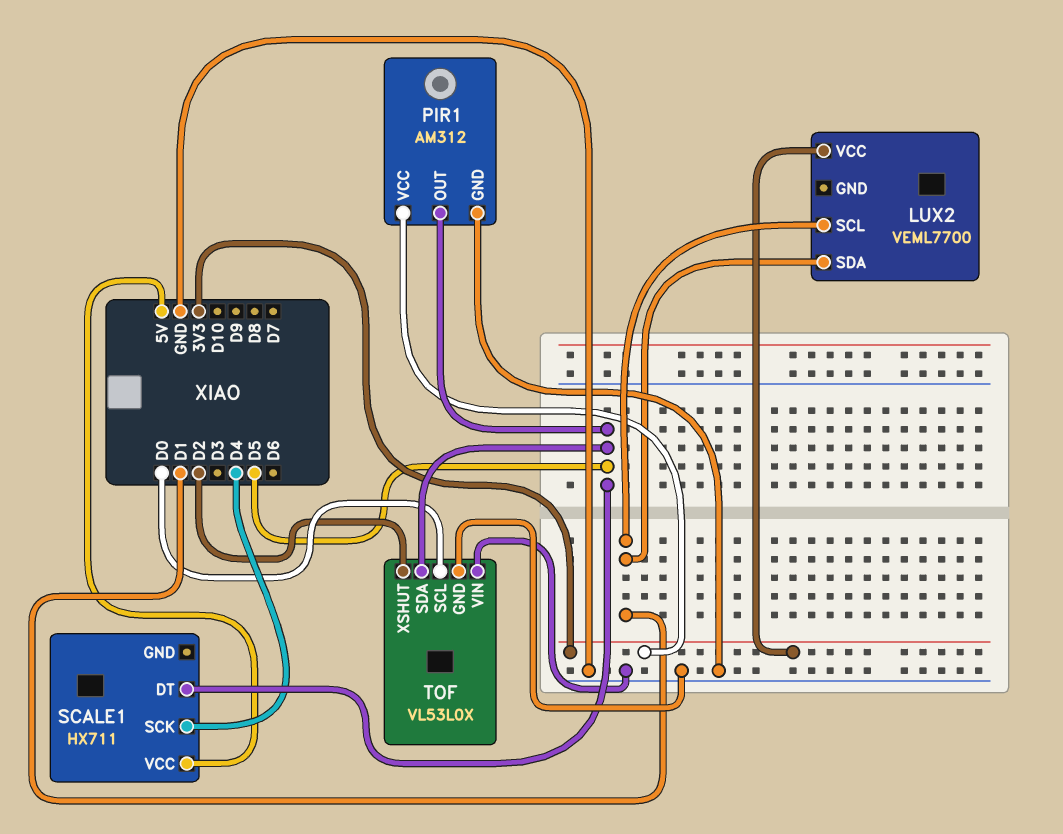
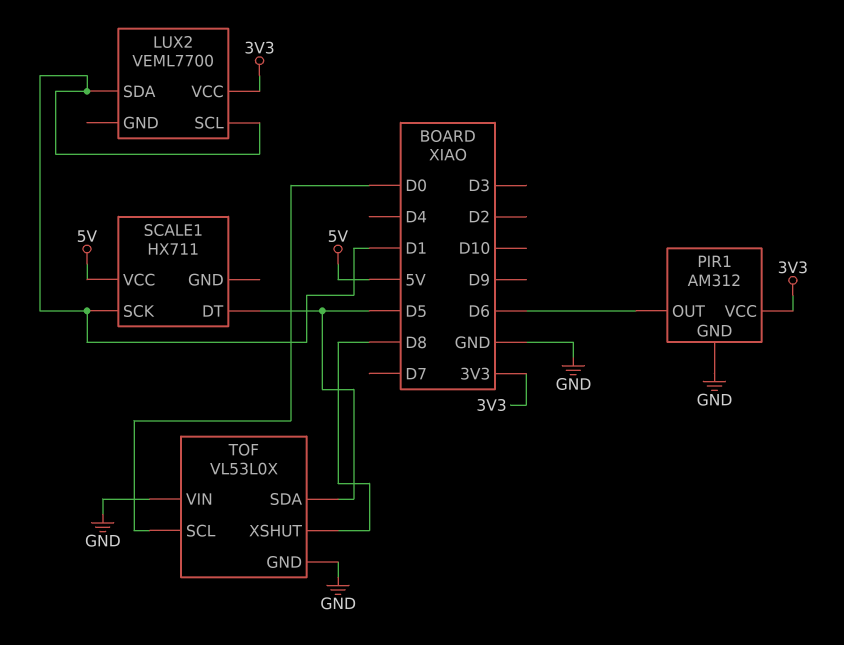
PIR1 pin OUT: D5 -> D6
SCALE1 pin SCK: D4 -> D1
TOF pin XSHUT: D2 -> D8

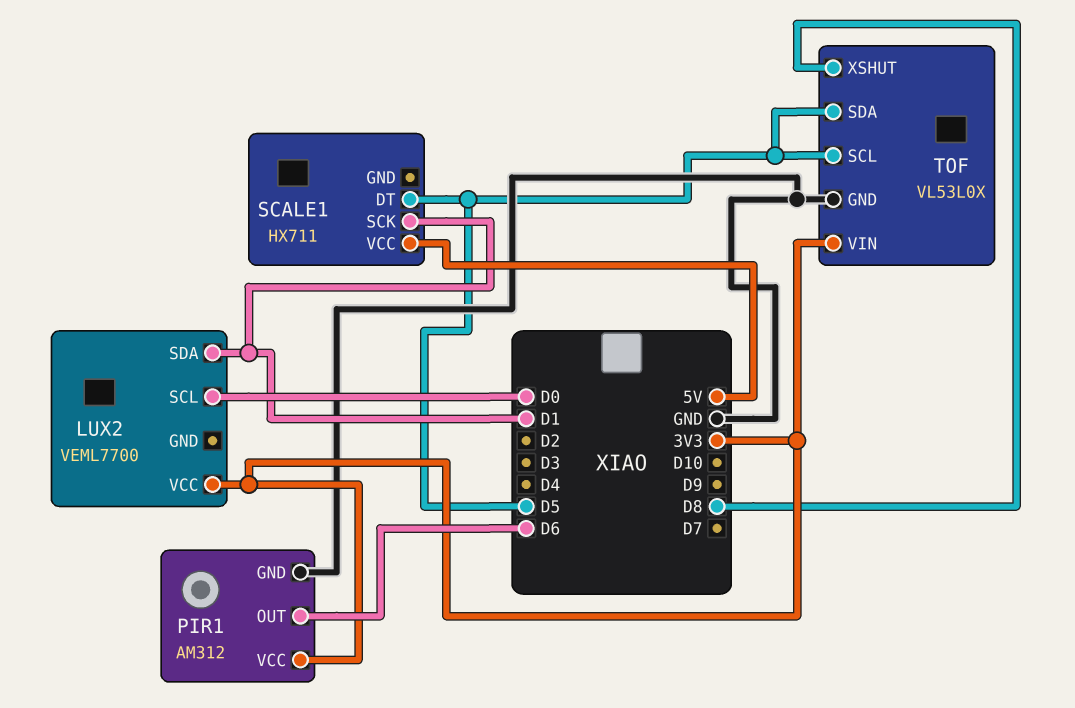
LUX2 pin SCL: D1 -> D0
TOF pin SCL: D0 -> D5
TOF pin VIN: GND -> 3V3

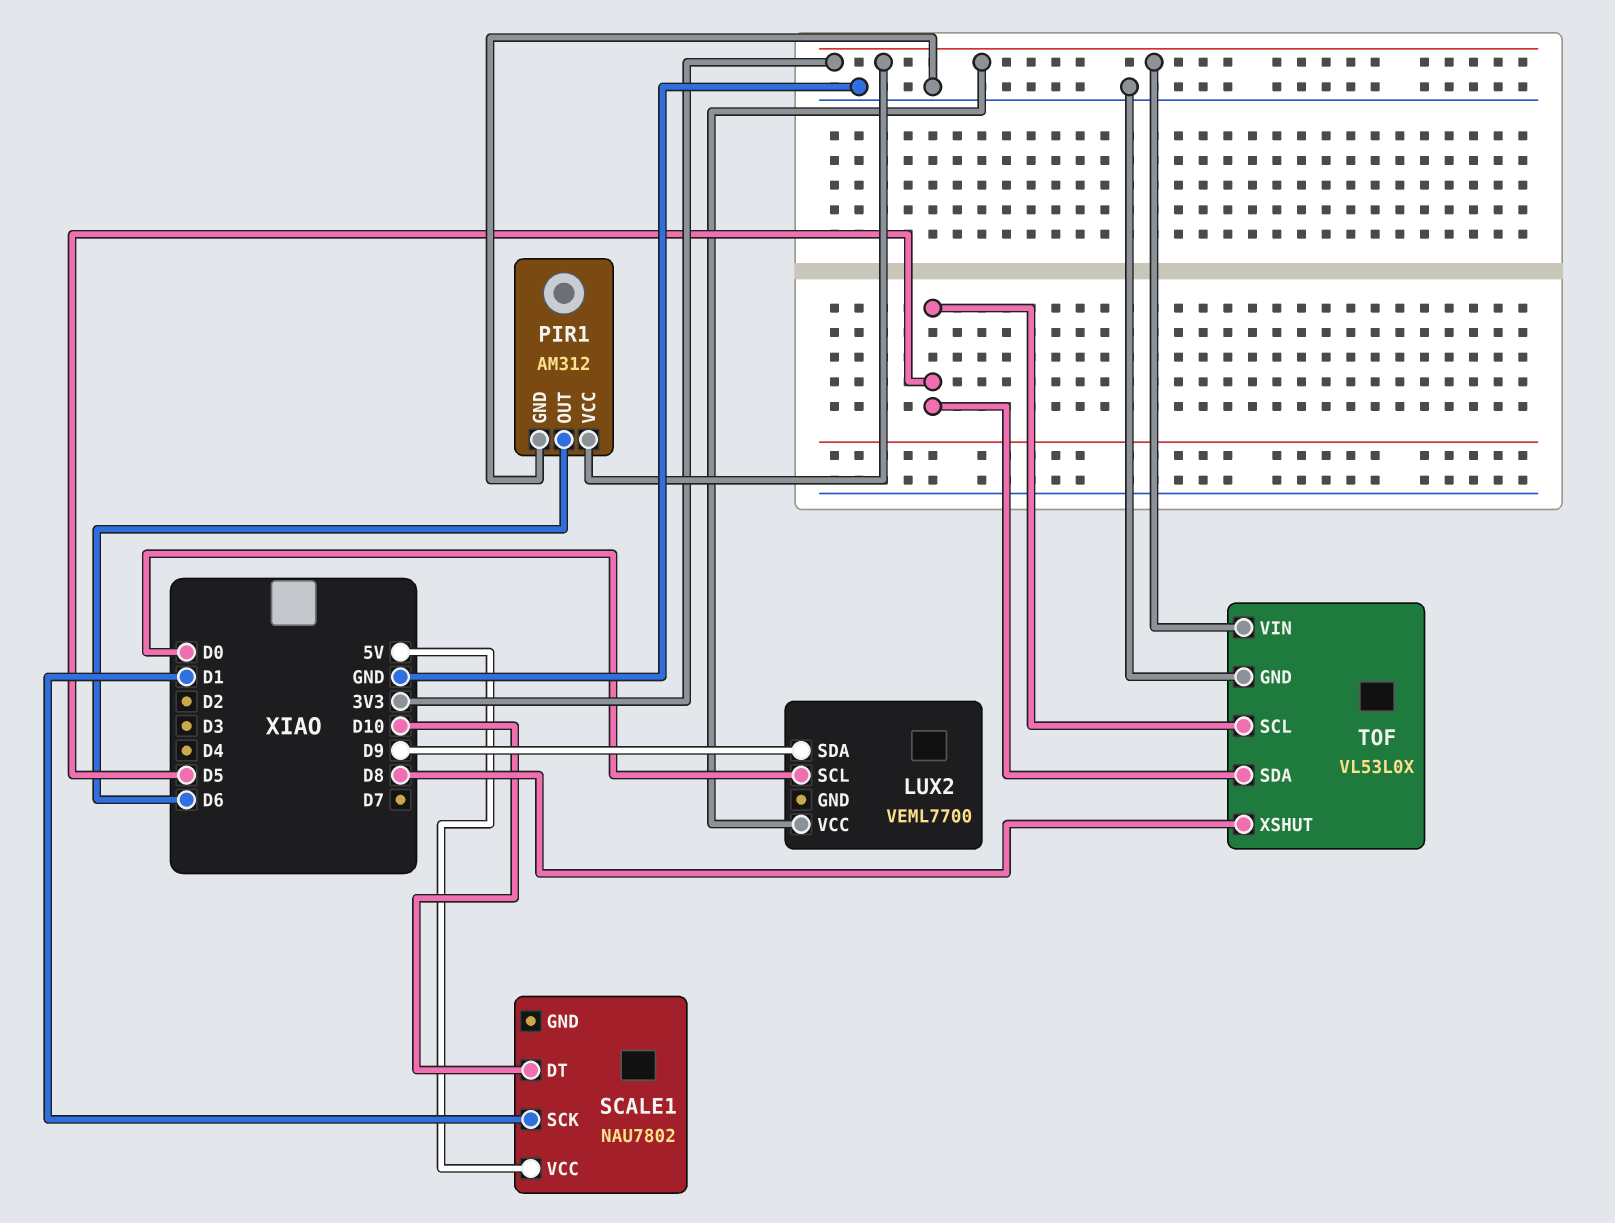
LUX2 pin SDA: D1 -> D9
SCALE1: HX711 -> NAU7802
SCALE1 pin DT: D5 -> D10

